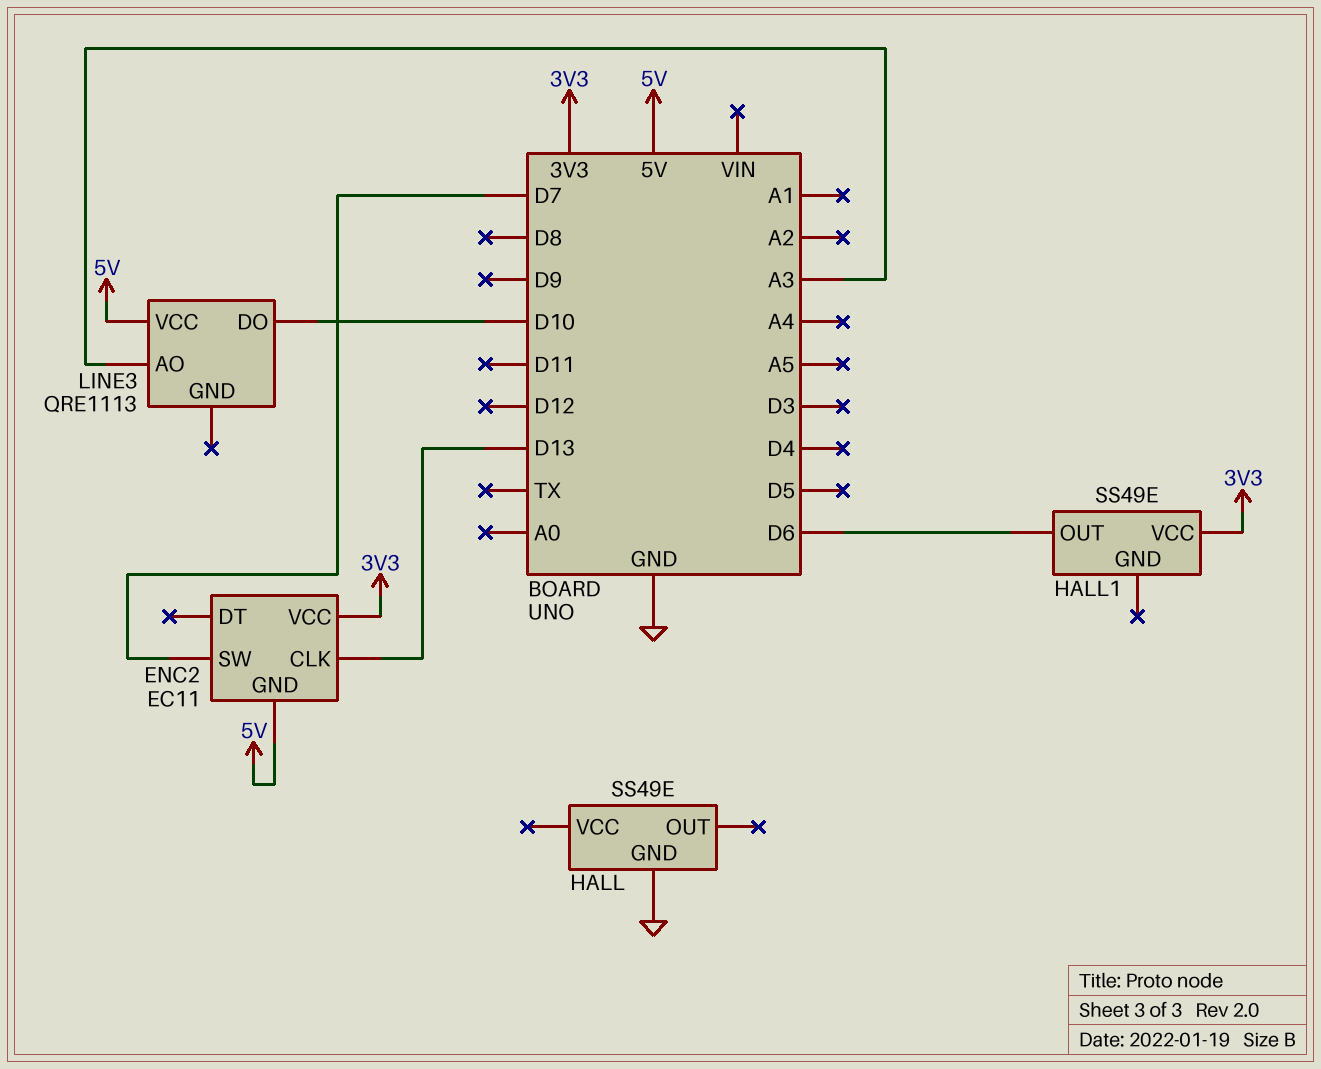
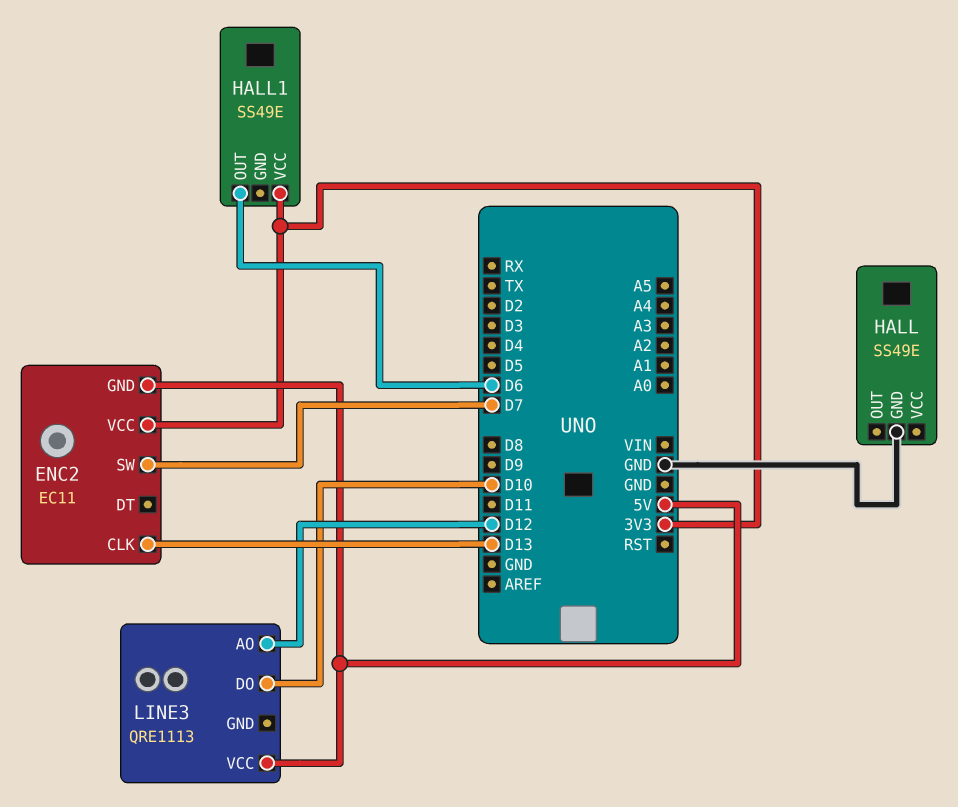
LINE3 pin AO: A3 -> D12

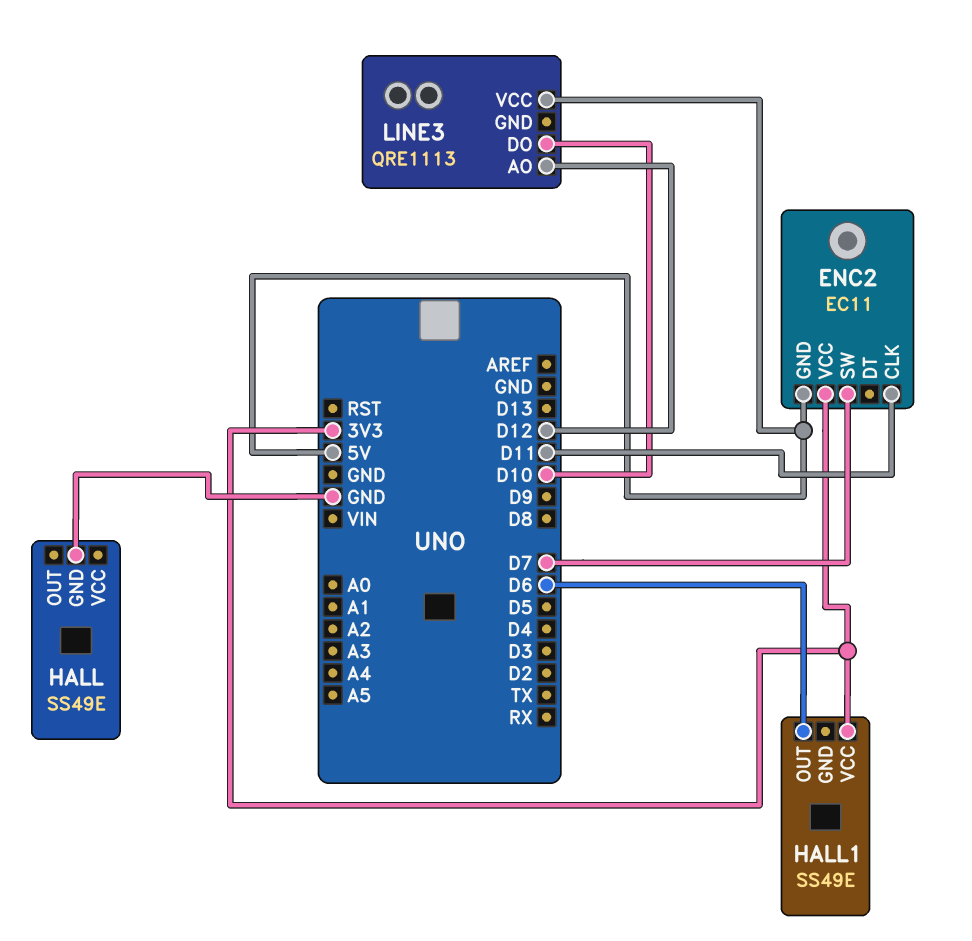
ENC2 pin CLK: D13 -> D11

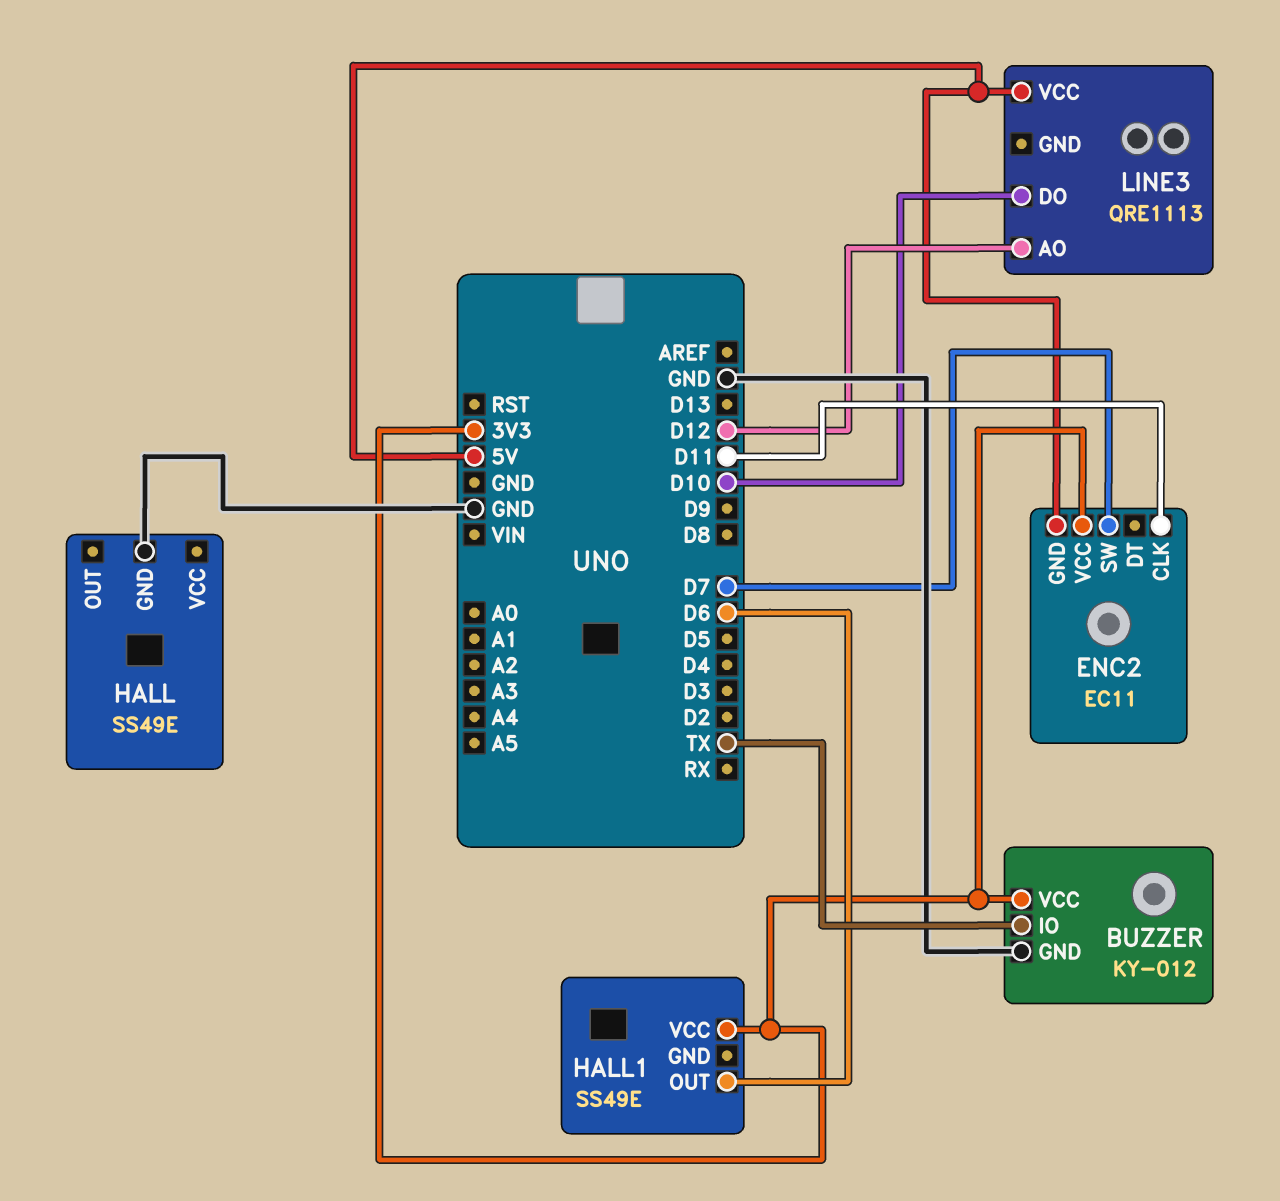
BUZZER: none -> KY-012
BUZZER pin GND: none -> GND
BUZZER pin IO: none -> TX
BUZZER pin VCC: none -> 3V3

